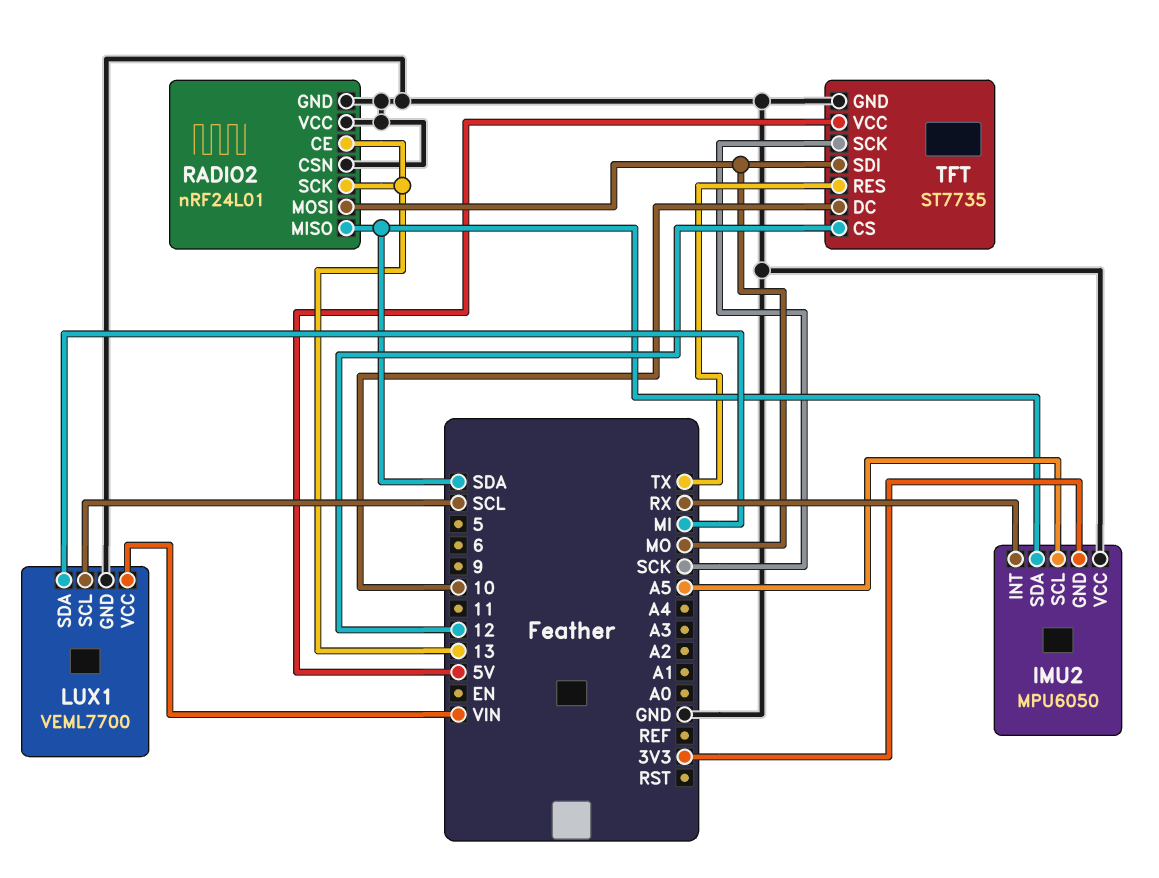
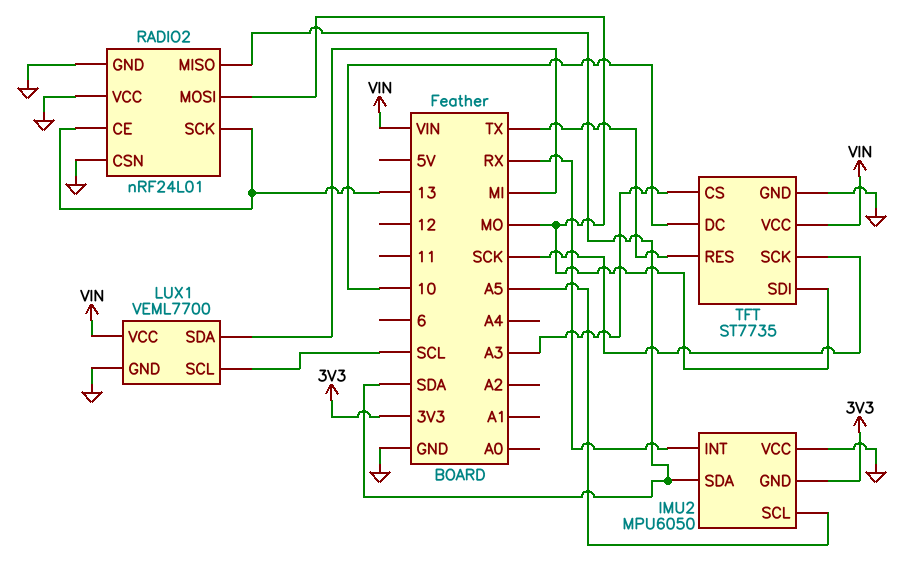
TFT pin CS: 12 -> A3
TFT pin VCC: 5V -> VIN

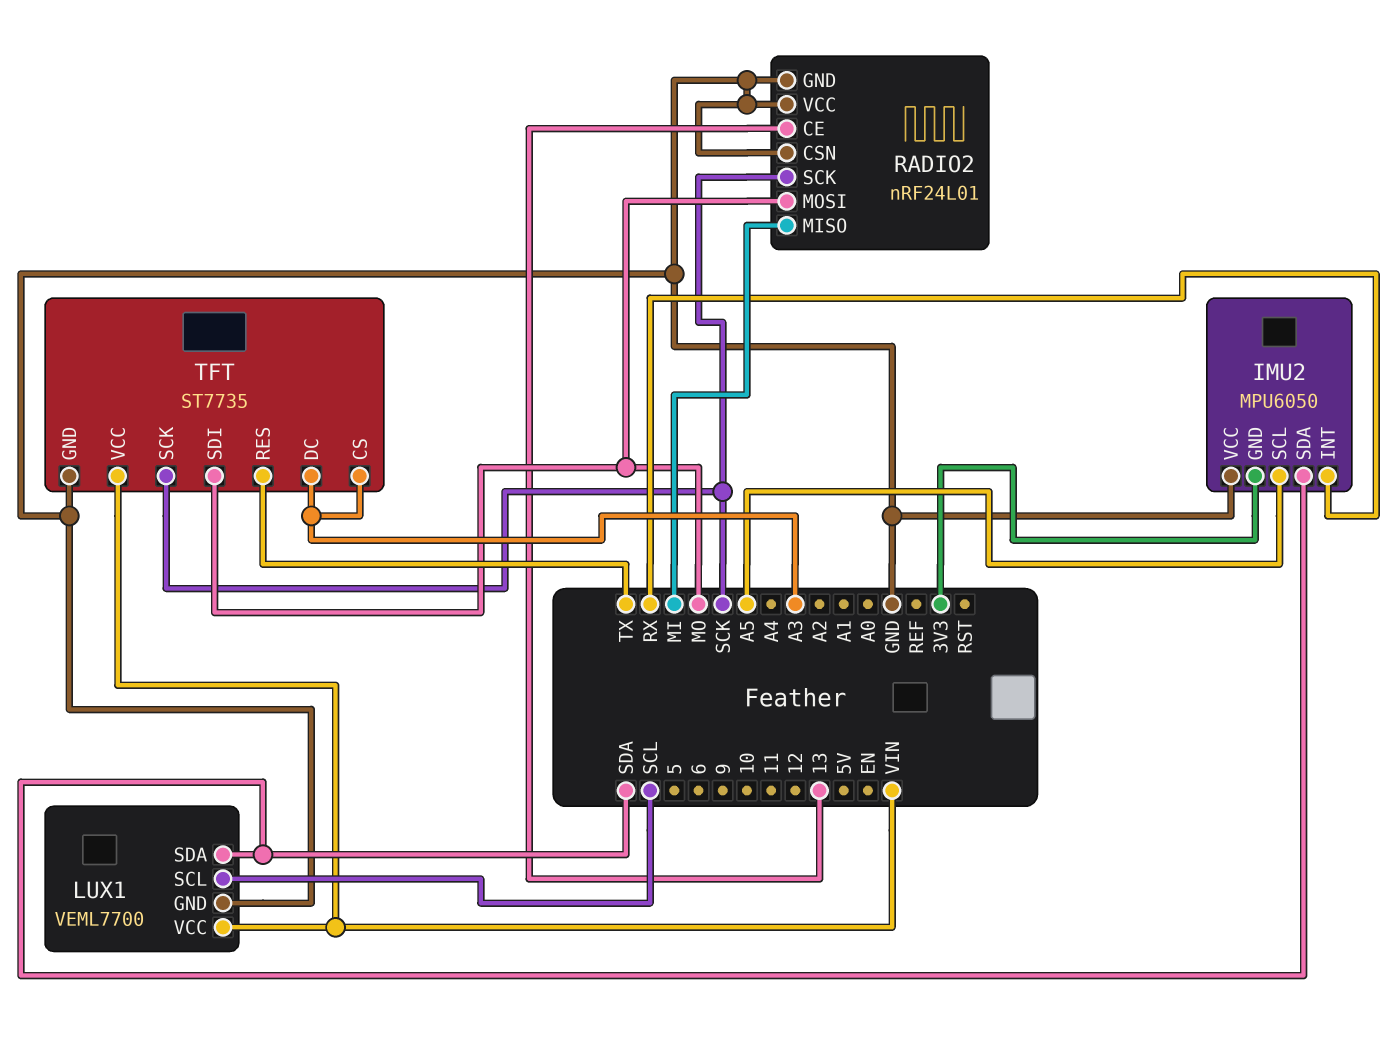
LUX1 pin SDA: MI -> SDA
RADIO2 pin MISO: SDA -> MI
RADIO2 pin SCK: 13 -> SCK
TFT pin DC: 10 -> A3

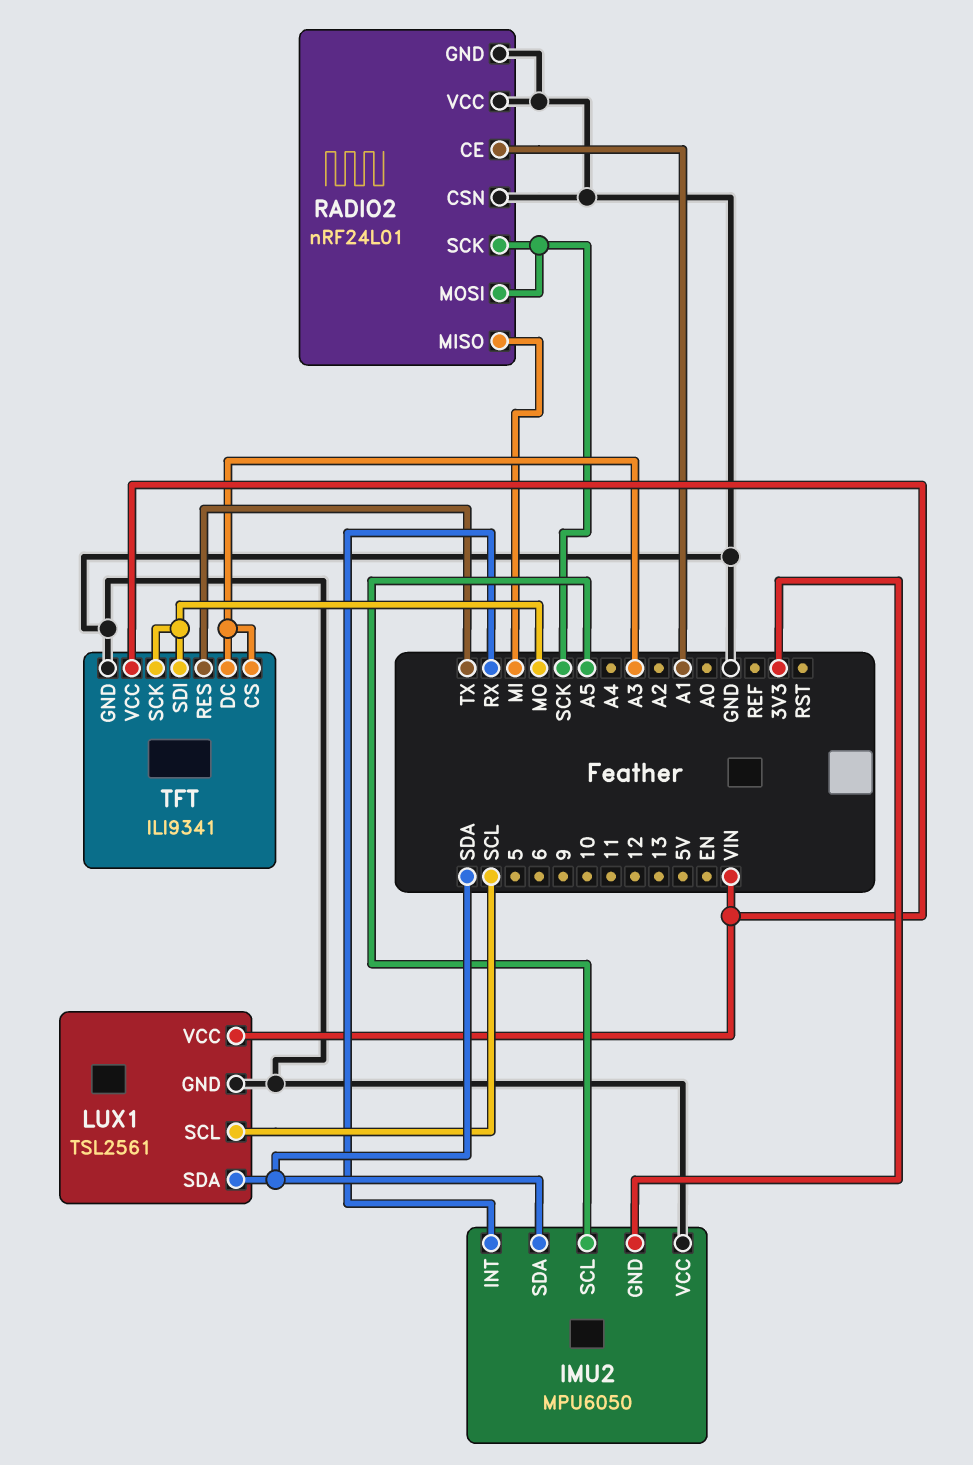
LUX1: VEML7700 -> TSL2561
RADIO2 pin CE: 13 -> A1
RADIO2 pin MOSI: MO -> SCK
TFT: ST7735 -> ILI9341
TFT pin SCK: SCK -> MO

